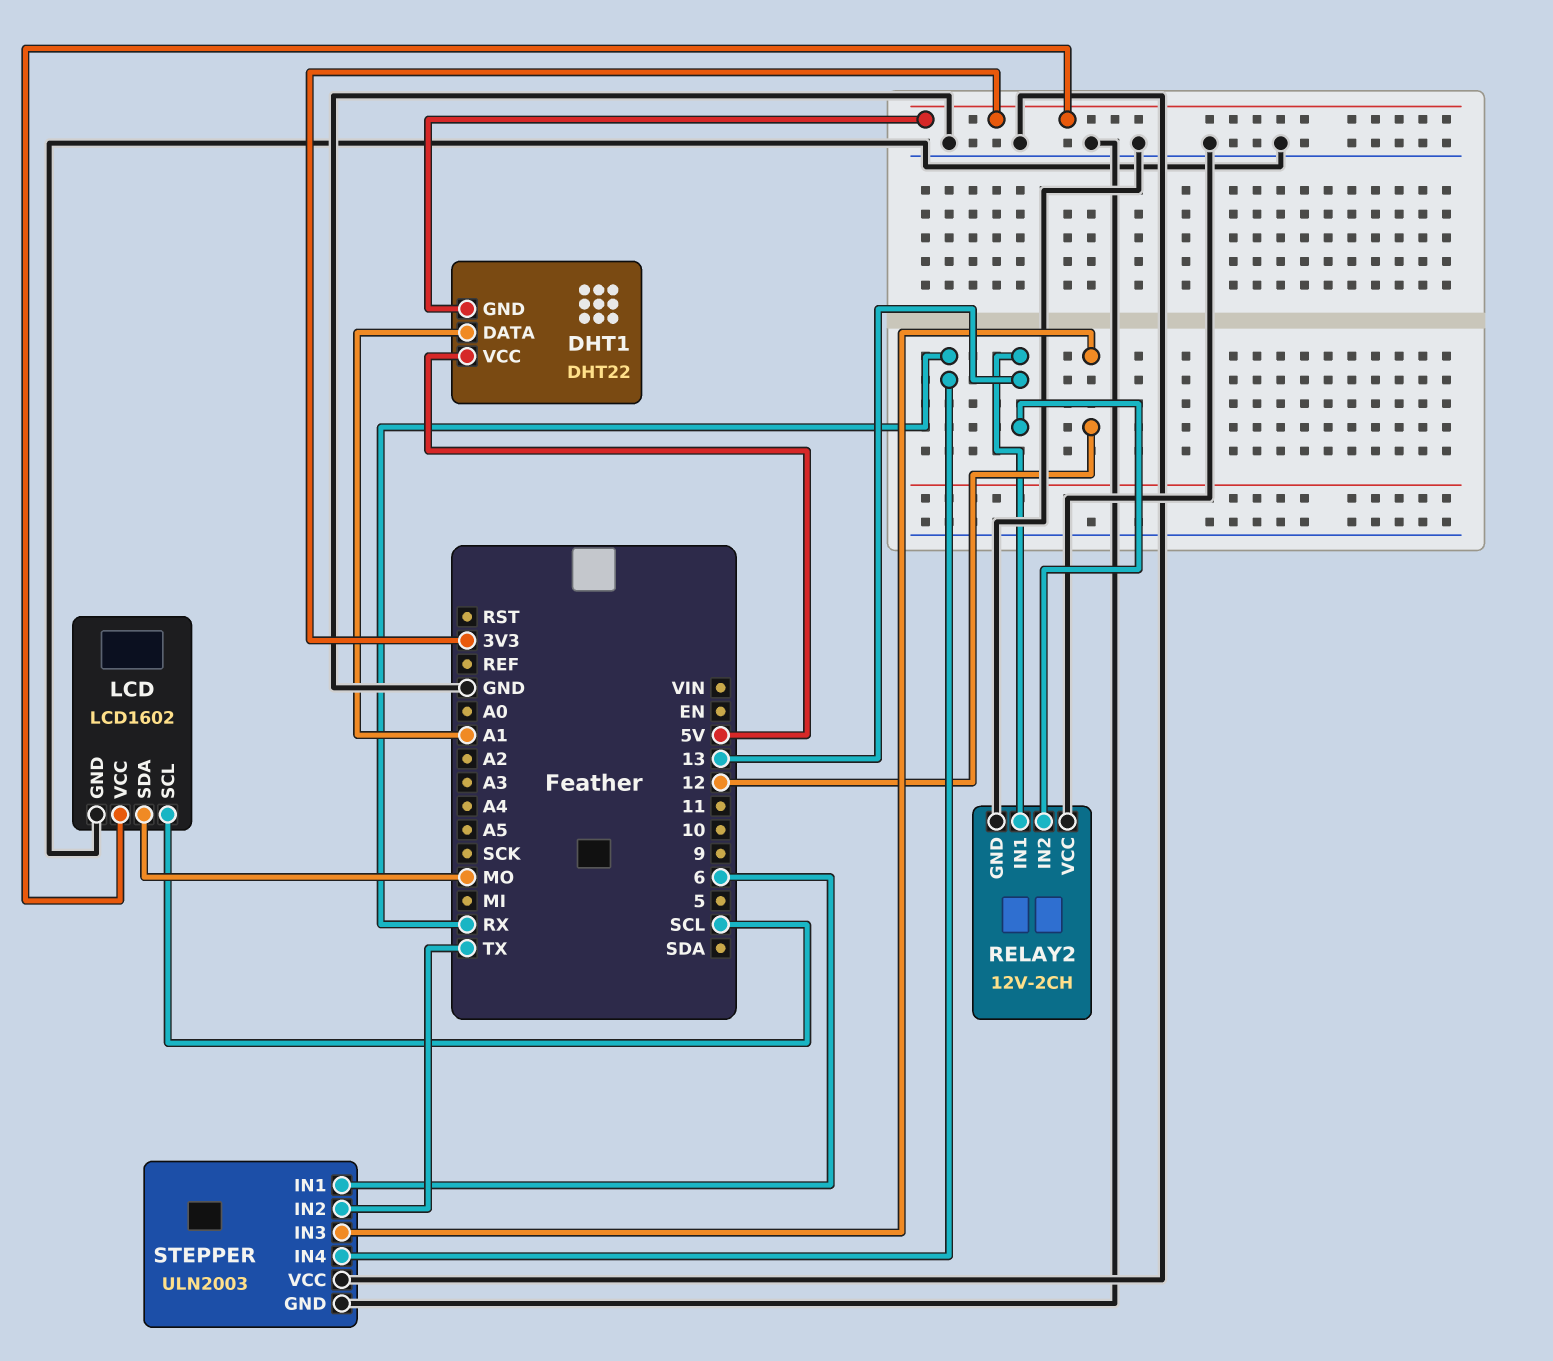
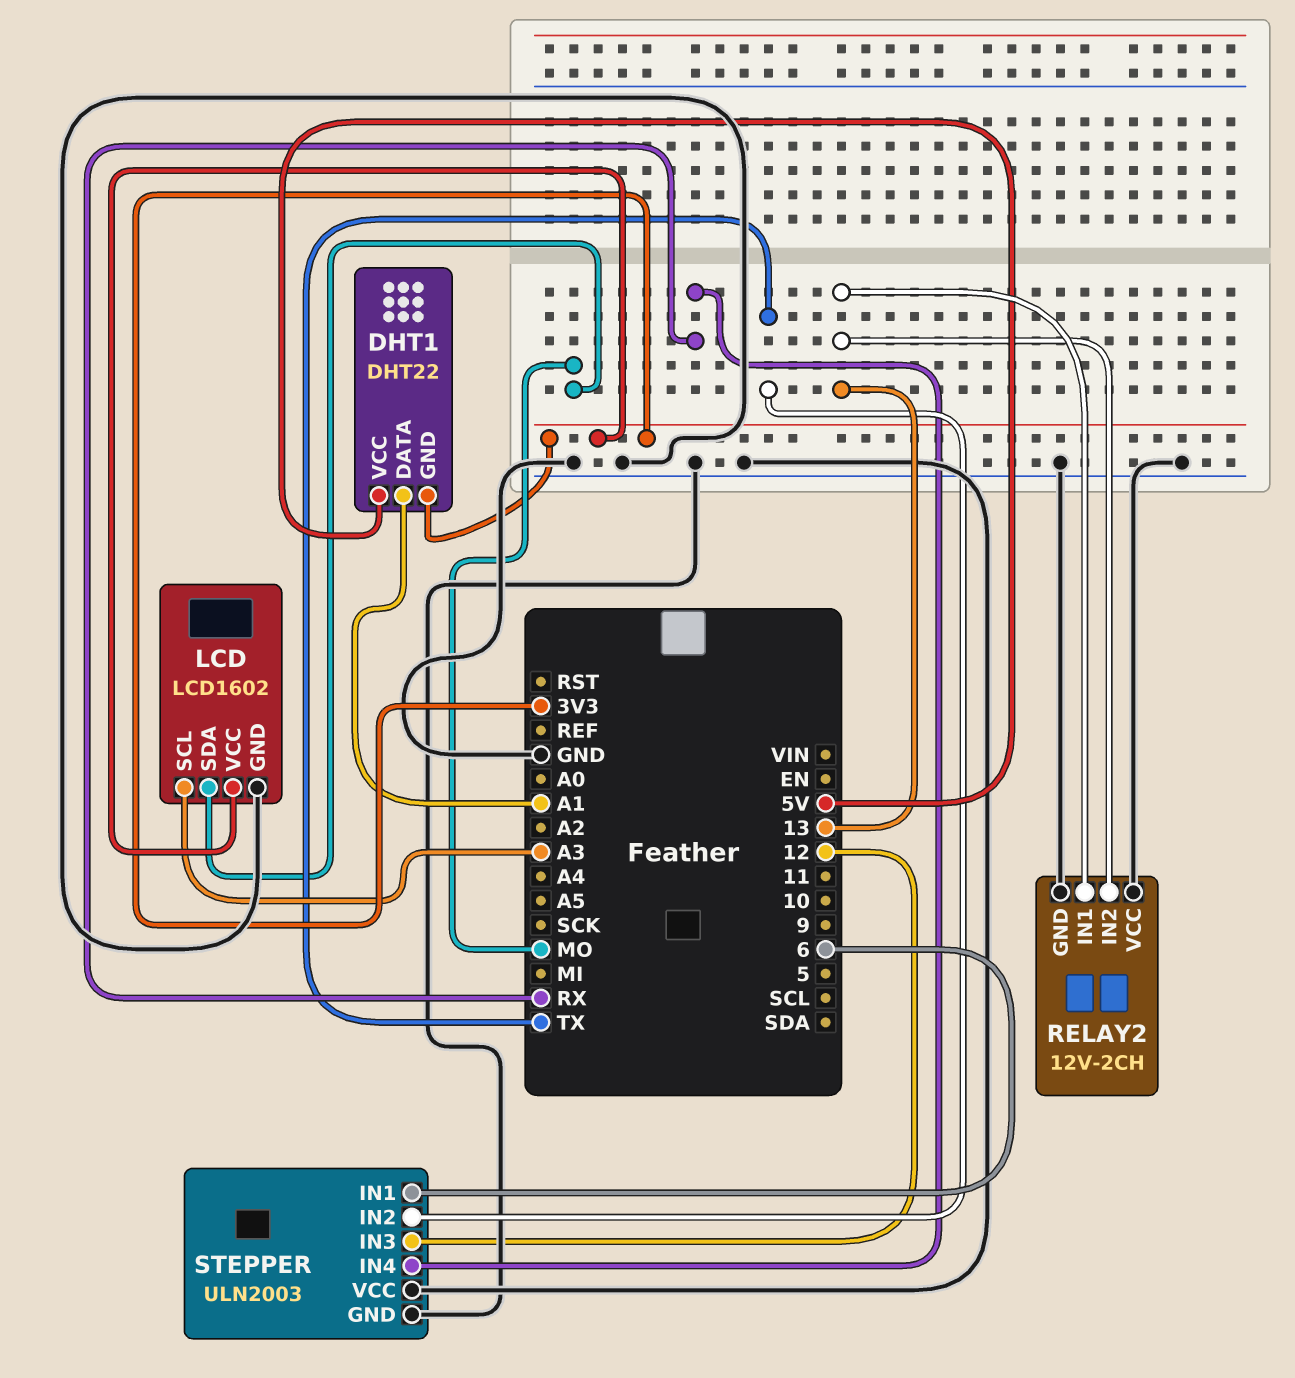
LCD pin SCL: SCL -> A3

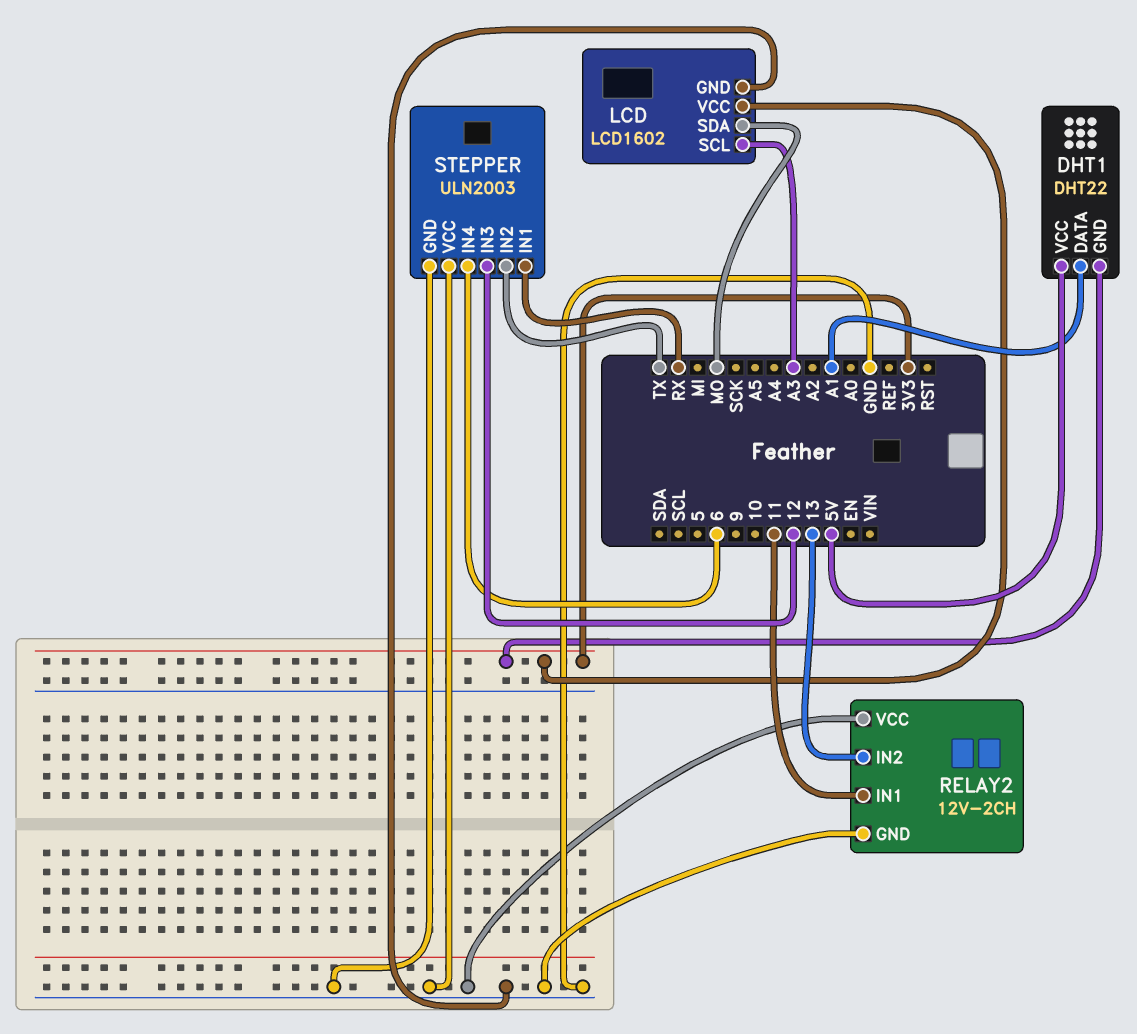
RELAY2 pin IN1: 13 -> 11
STEPPER pin IN1: 6 -> RX
STEPPER pin IN4: RX -> 6

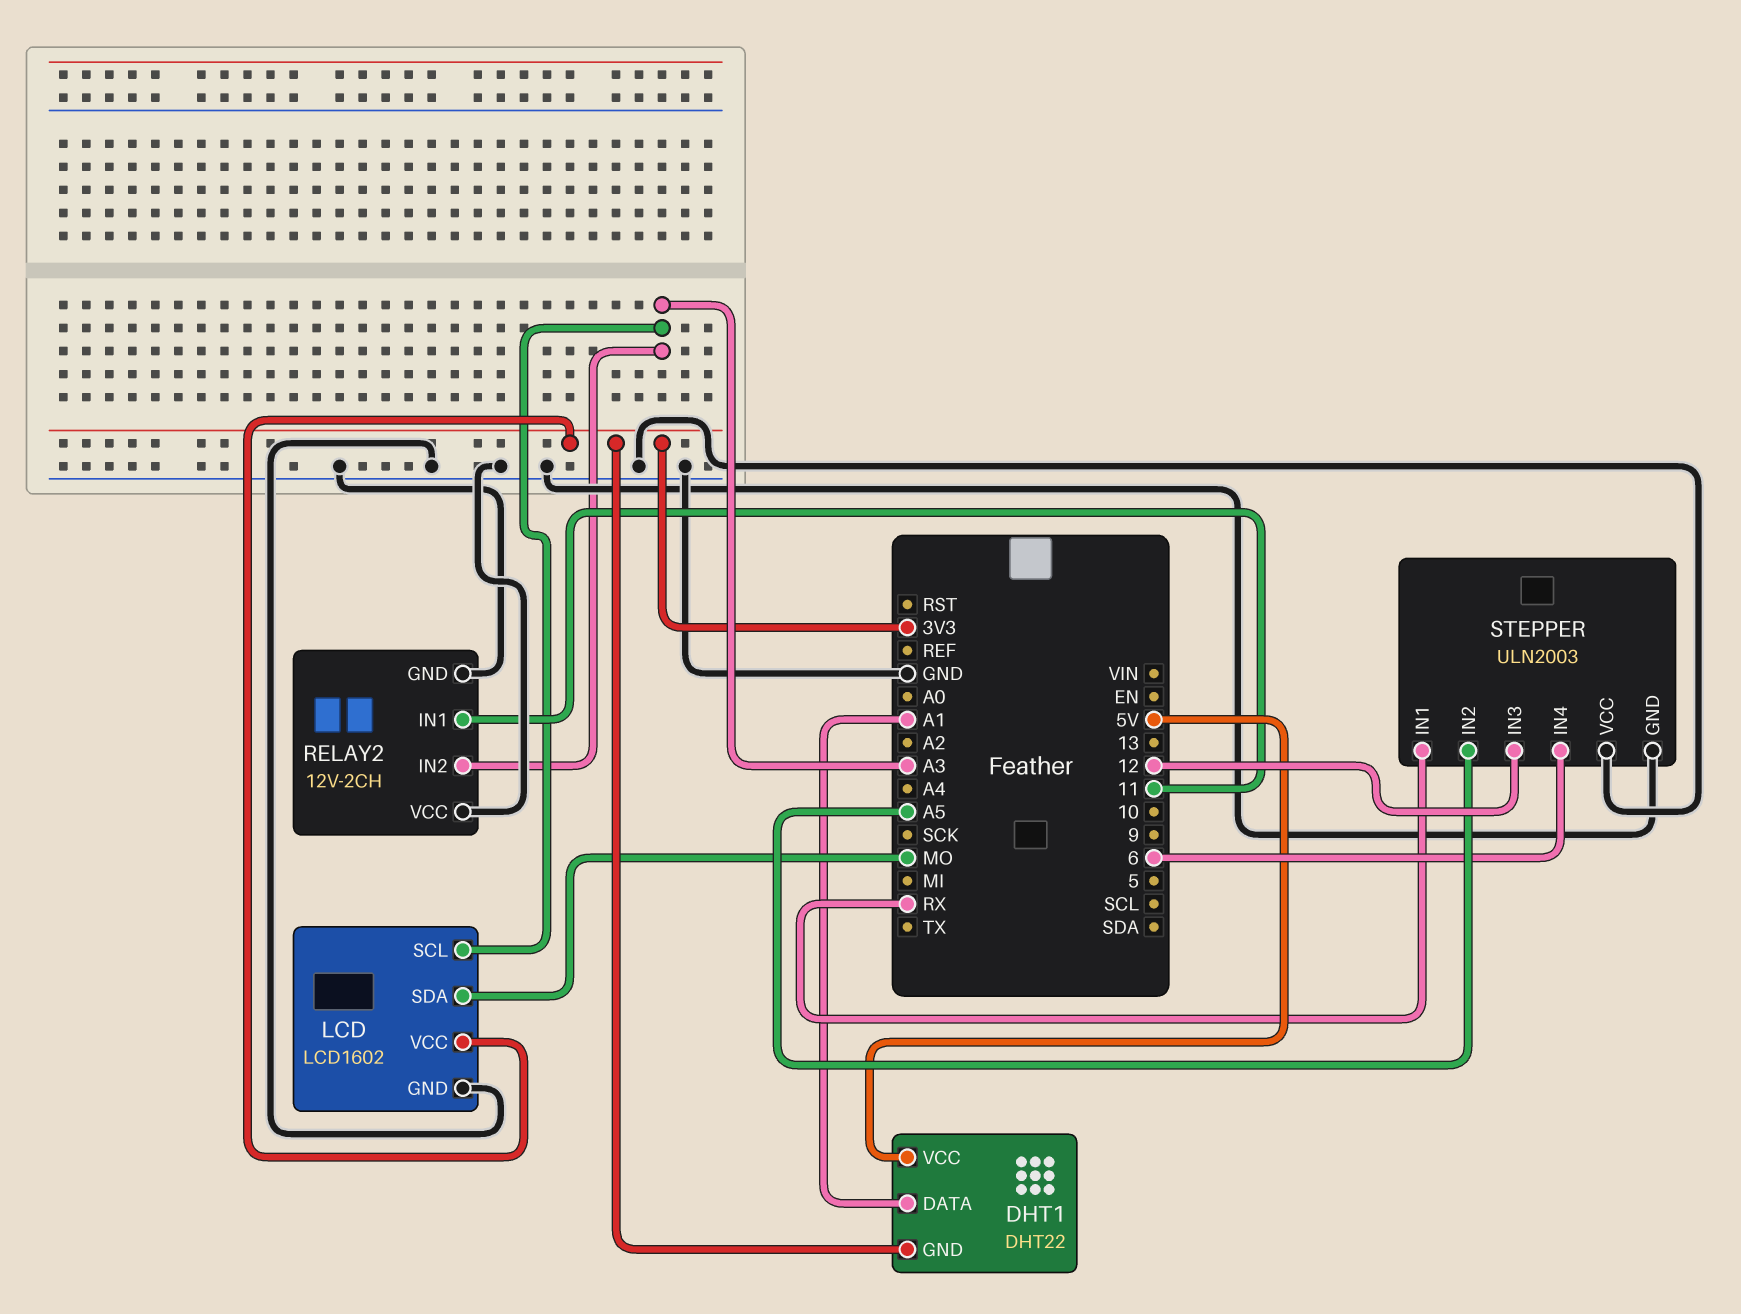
RELAY2 pin IN2: 13 -> A3
STEPPER pin IN2: TX -> A5

